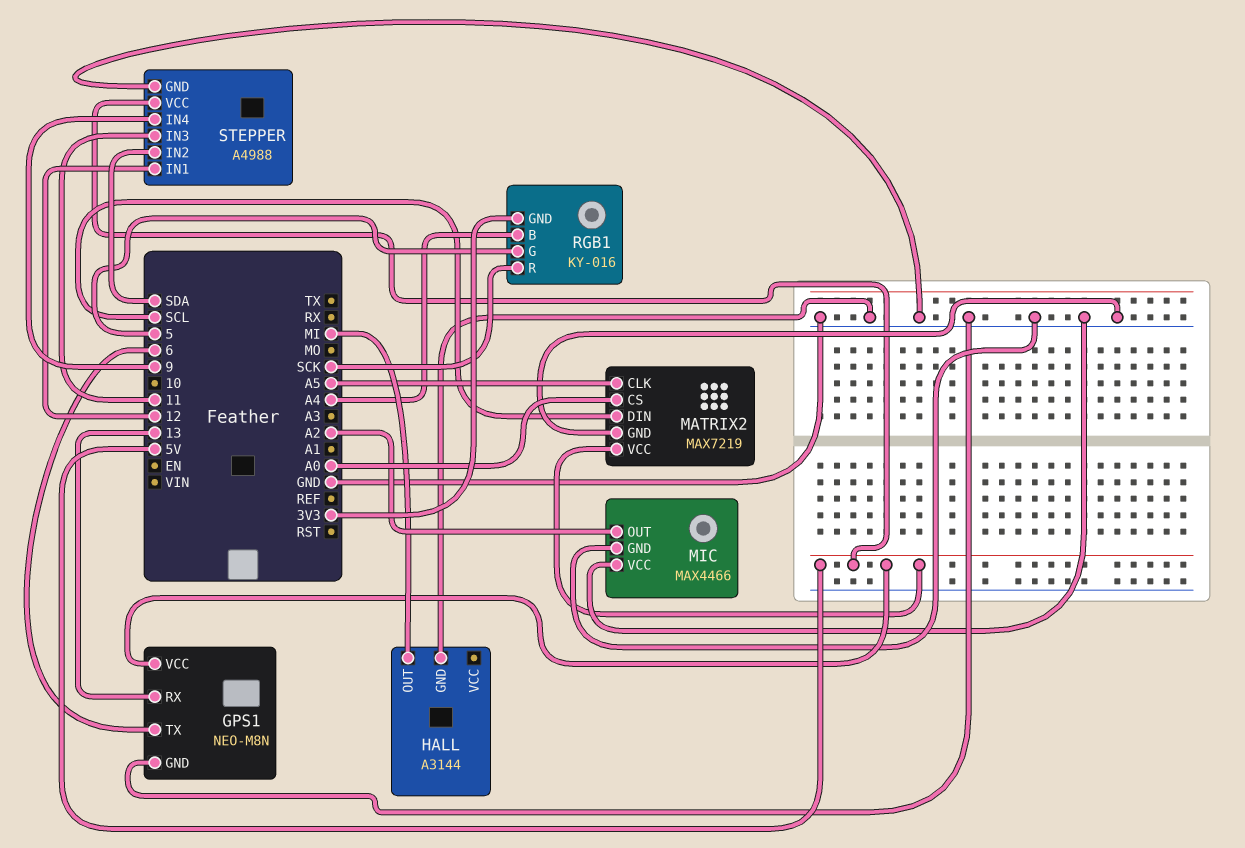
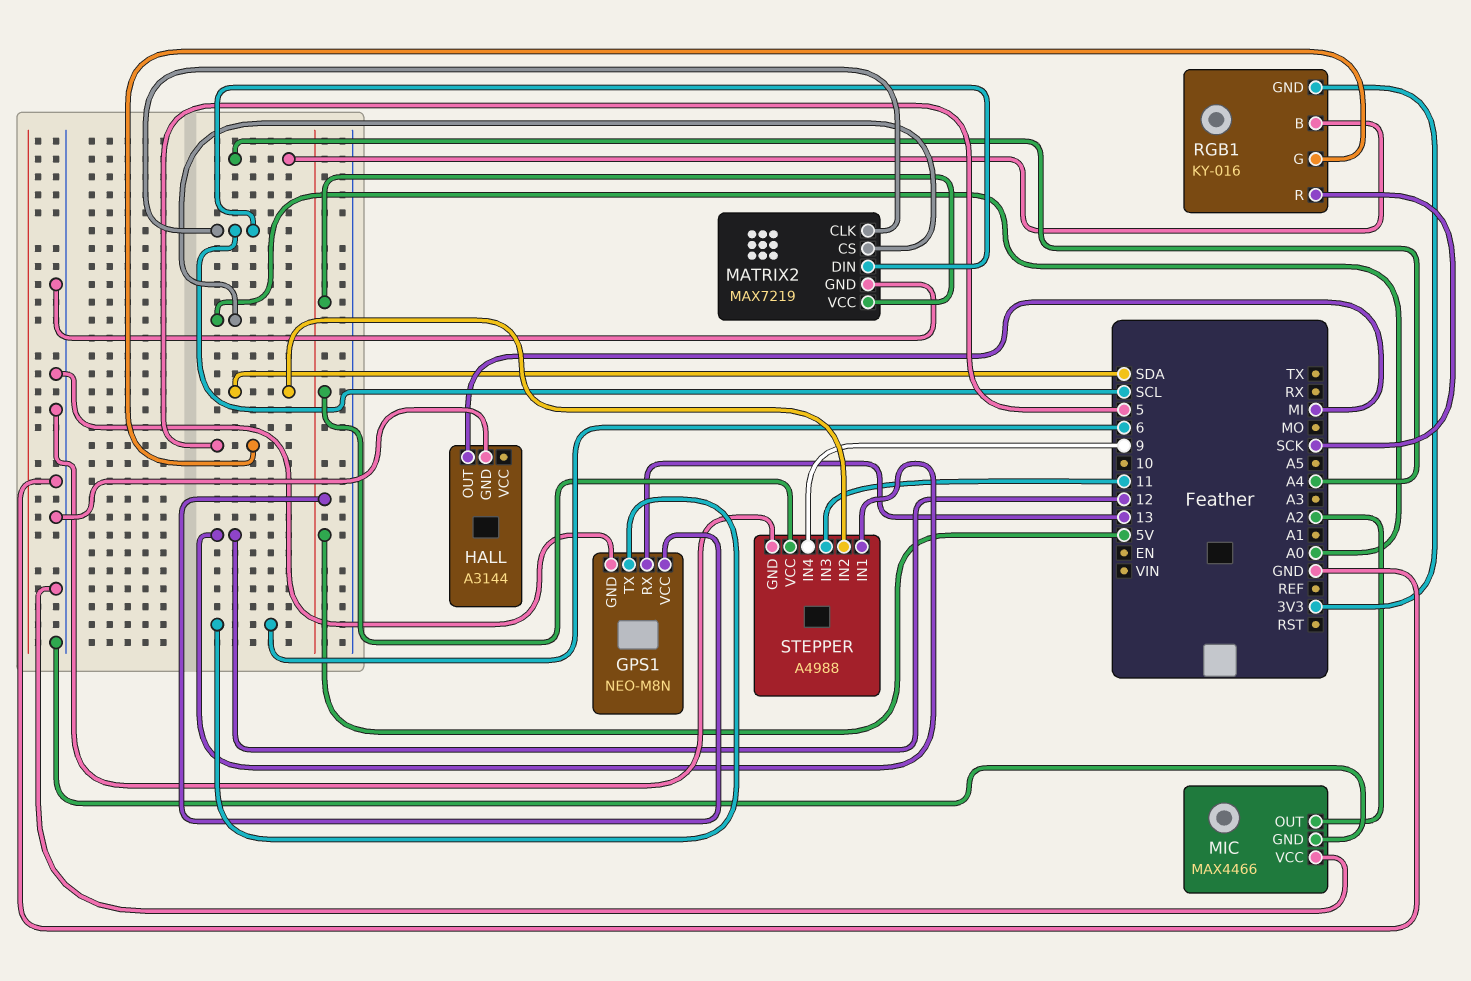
MATRIX2 pin CLK: A5 -> SCL

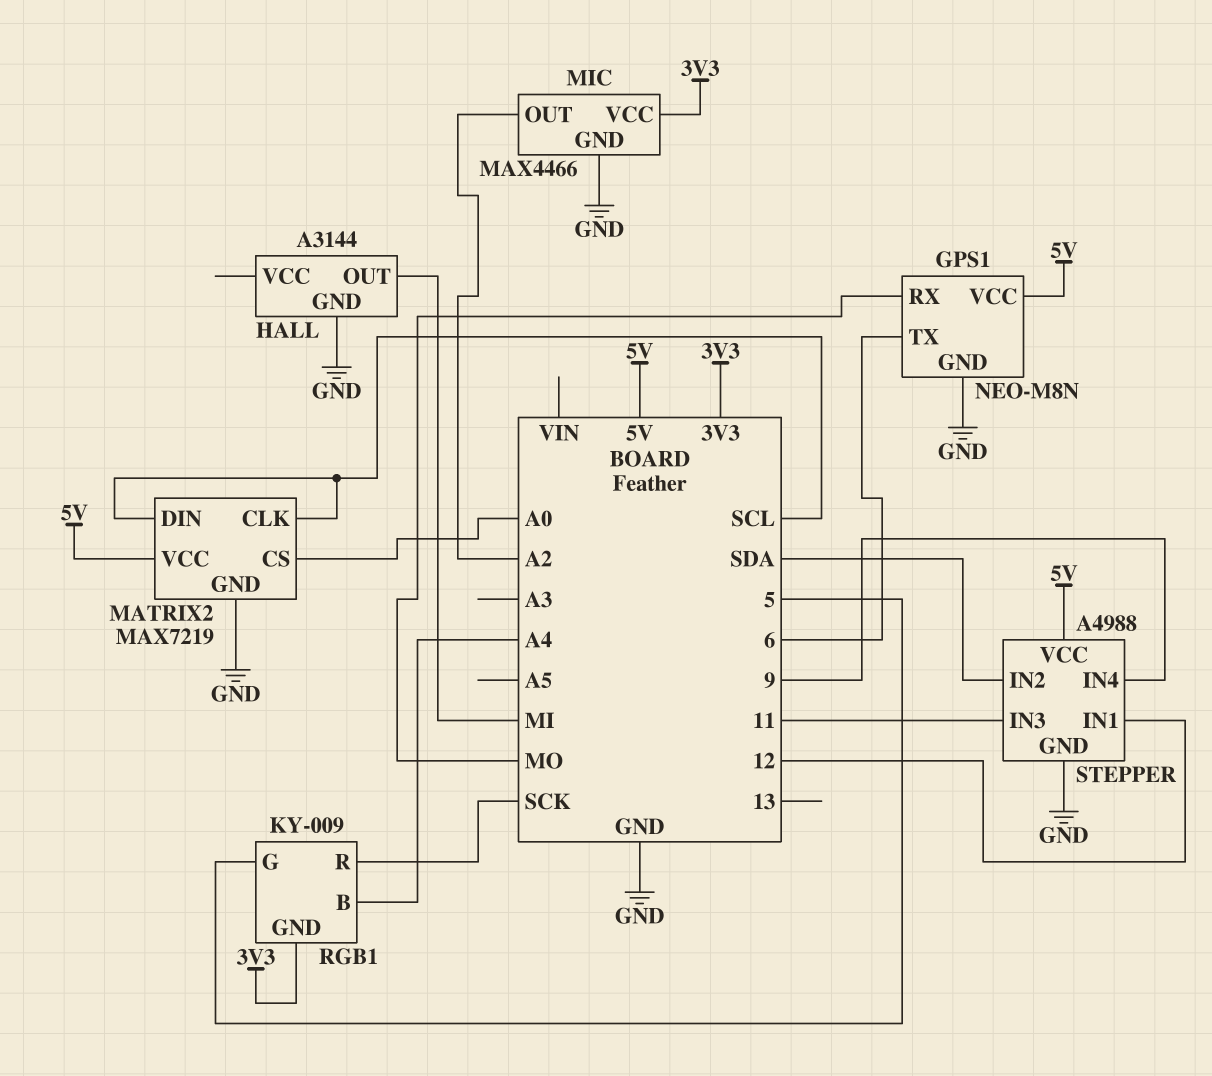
GPS1 pin RX: 13 -> MO
MIC pin VCC: GND -> 3V3
RGB1: KY-016 -> KY-009

